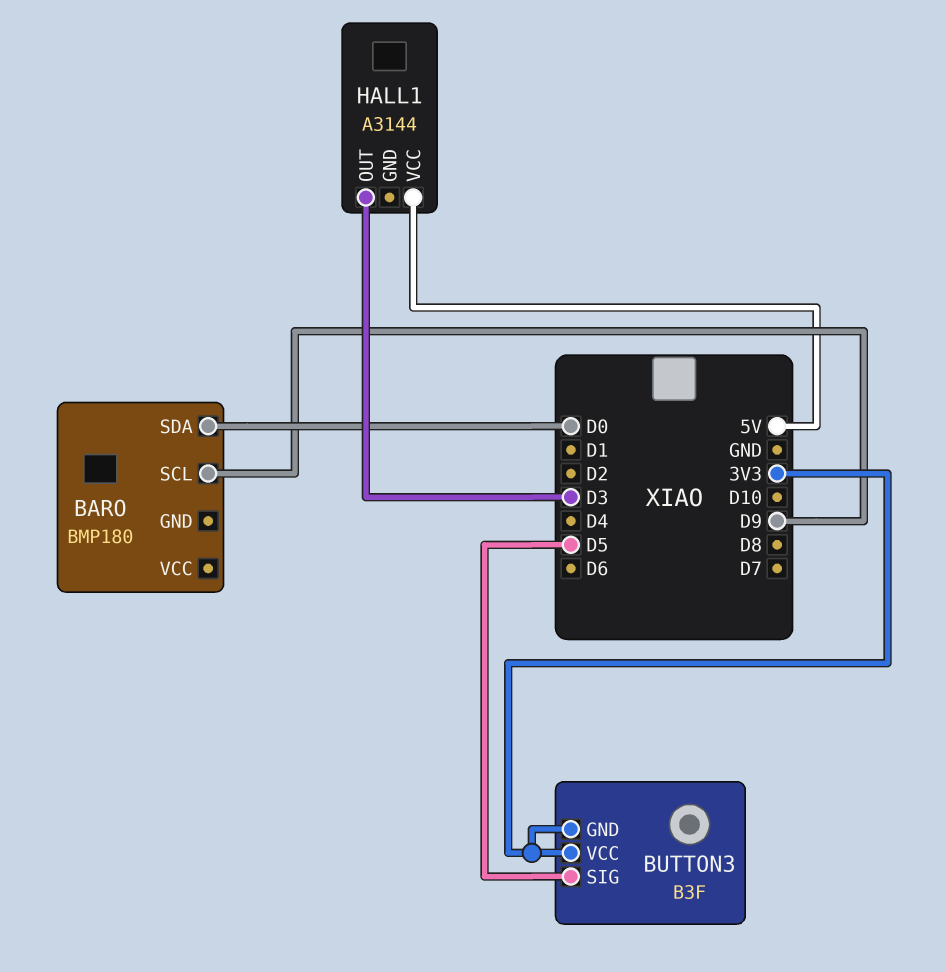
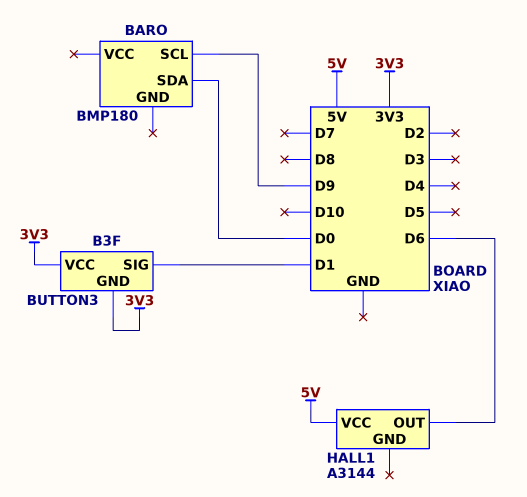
BUTTON3 pin SIG: D5 -> D1
HALL1 pin OUT: D3 -> D6

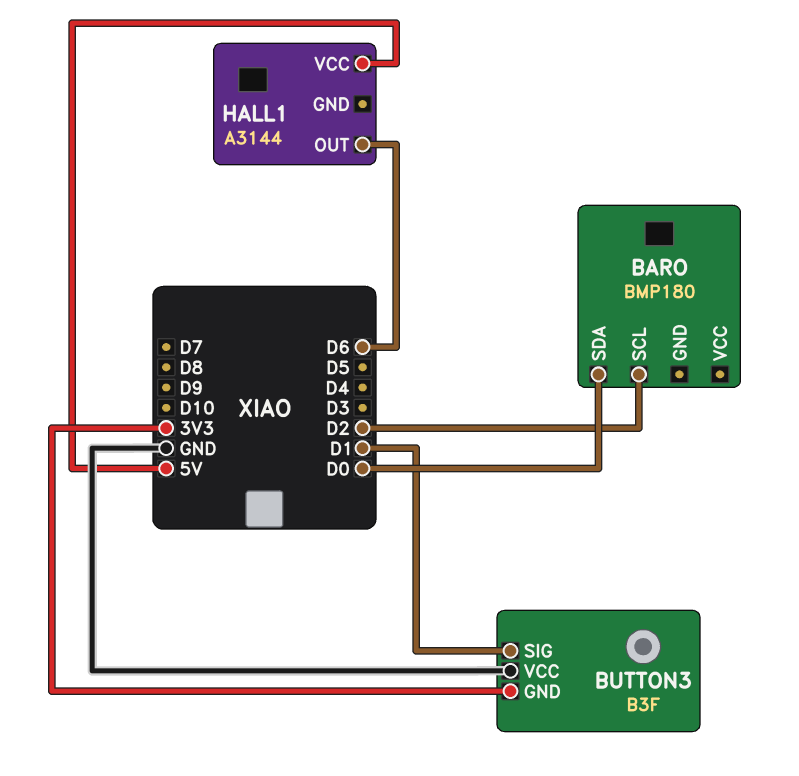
BARO pin SCL: D9 -> D2
BUTTON3 pin VCC: 3V3 -> GND

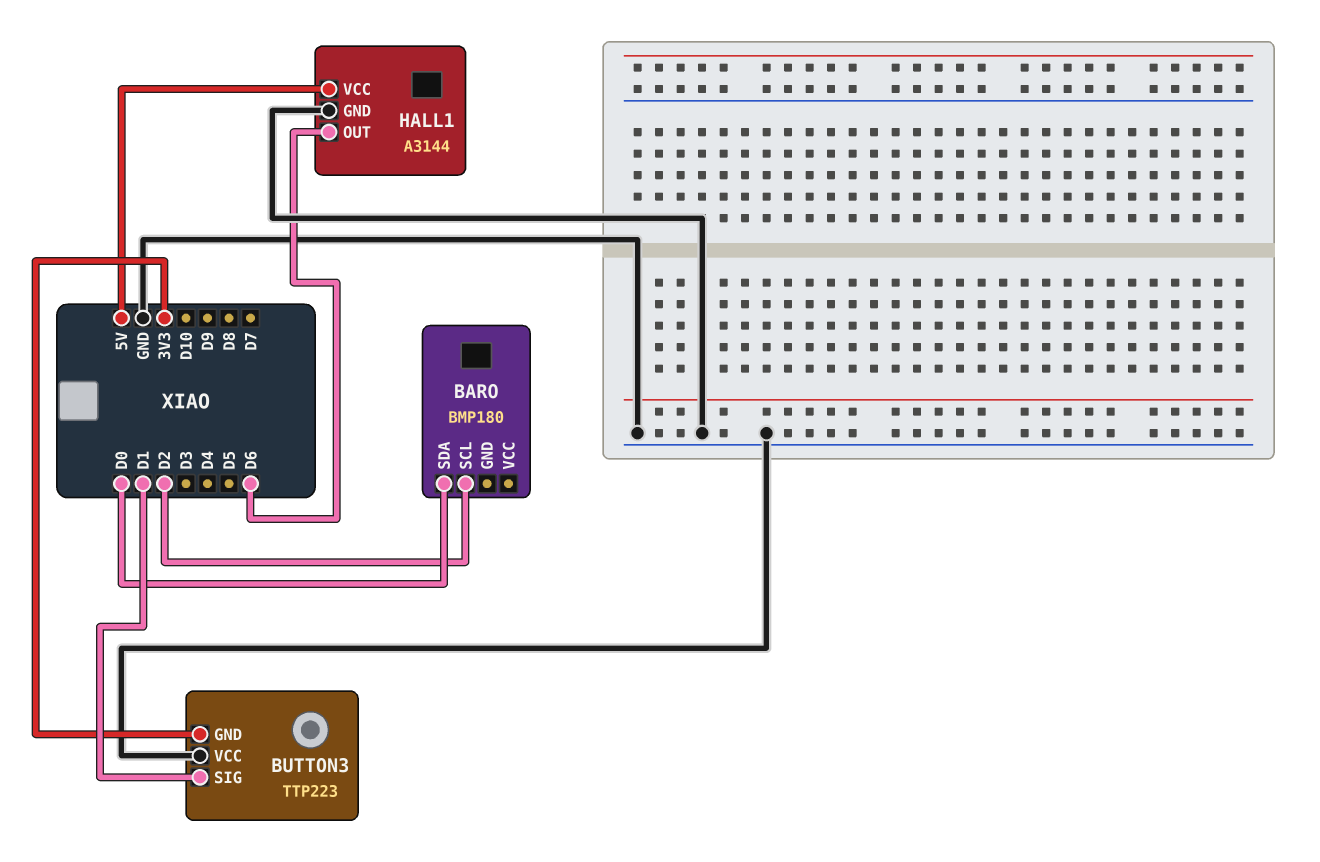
BUTTON3: B3F -> TTP223
HALL1 pin GND: none -> GND

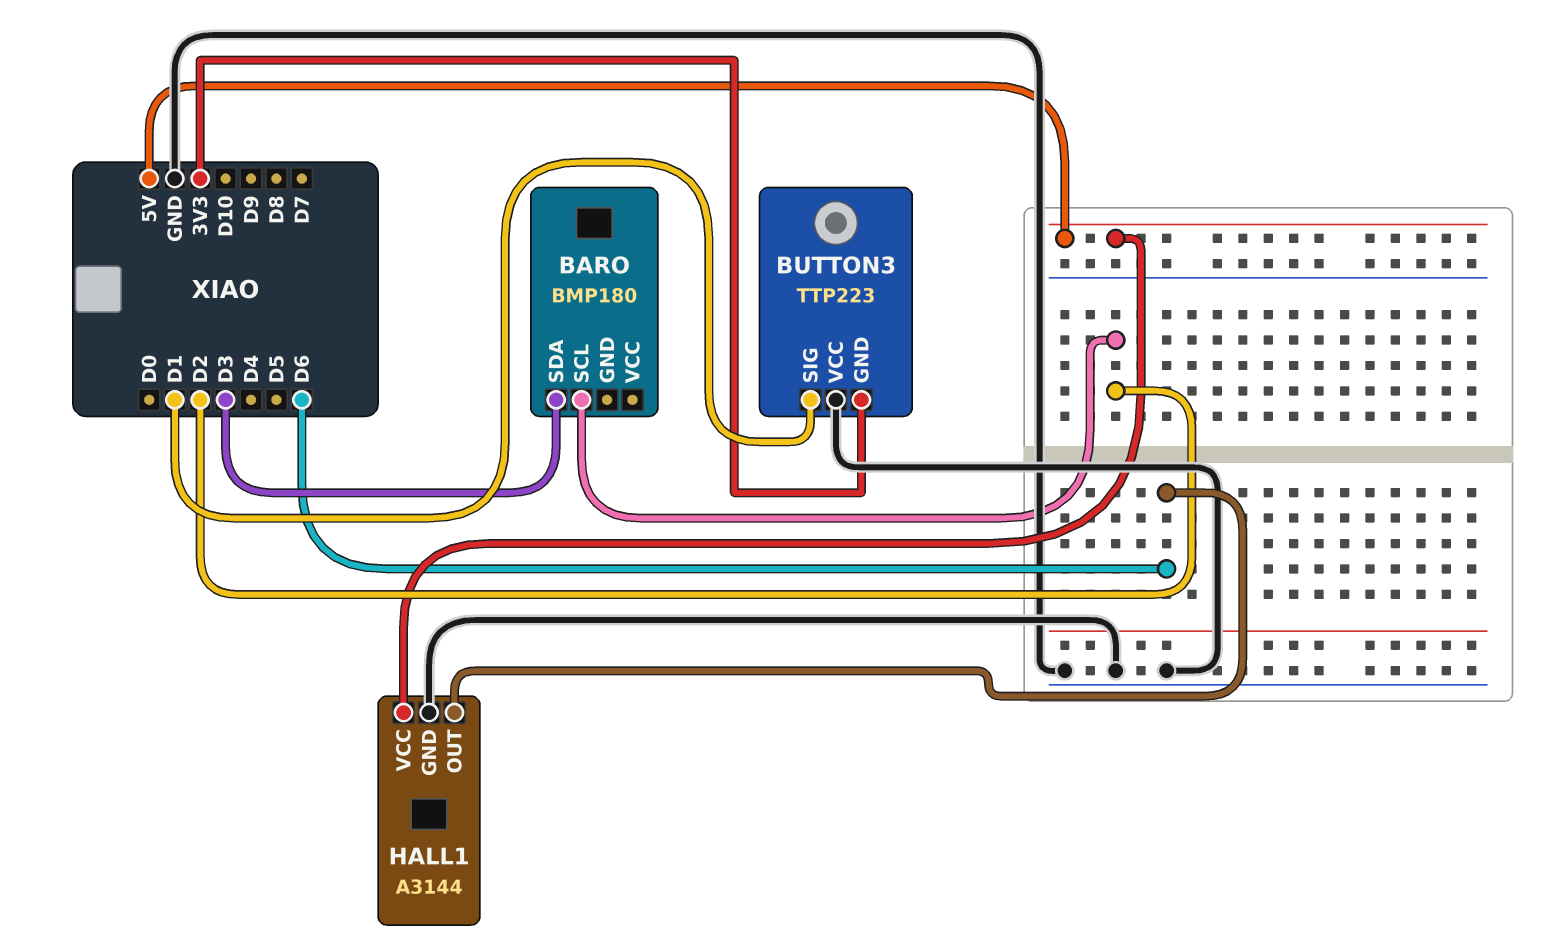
BARO pin SDA: D0 -> D3

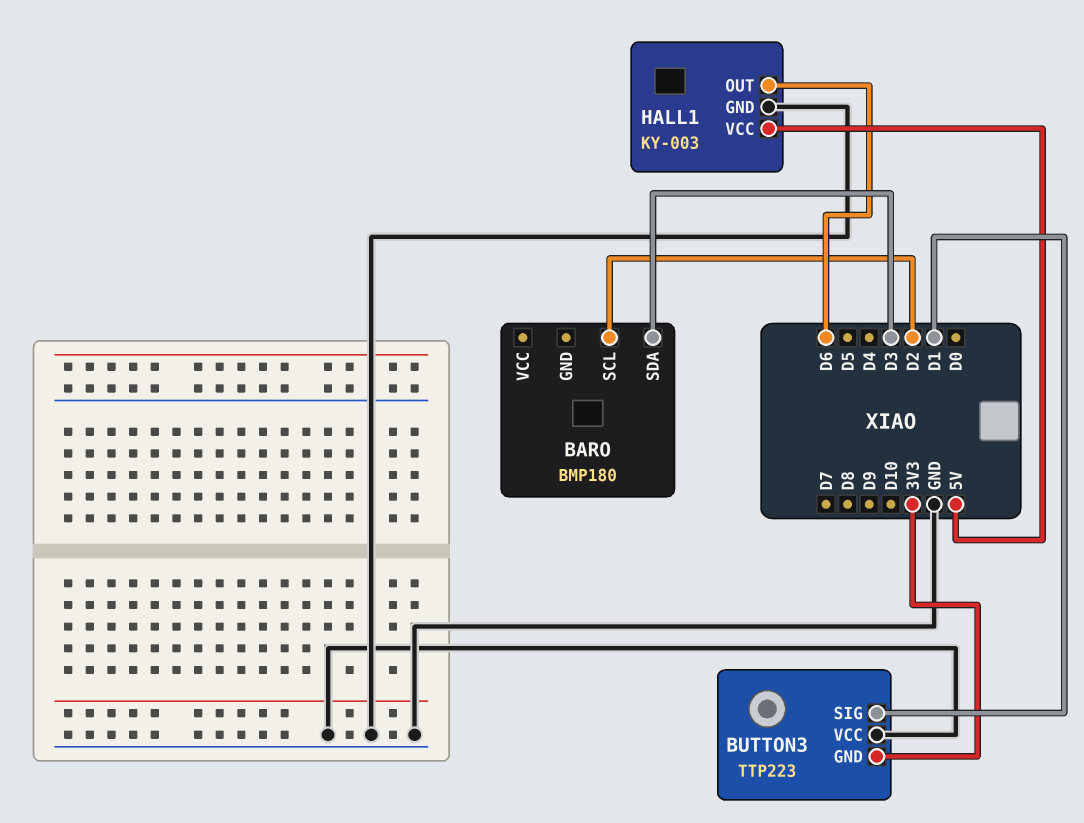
HALL1: A3144 -> KY-003

